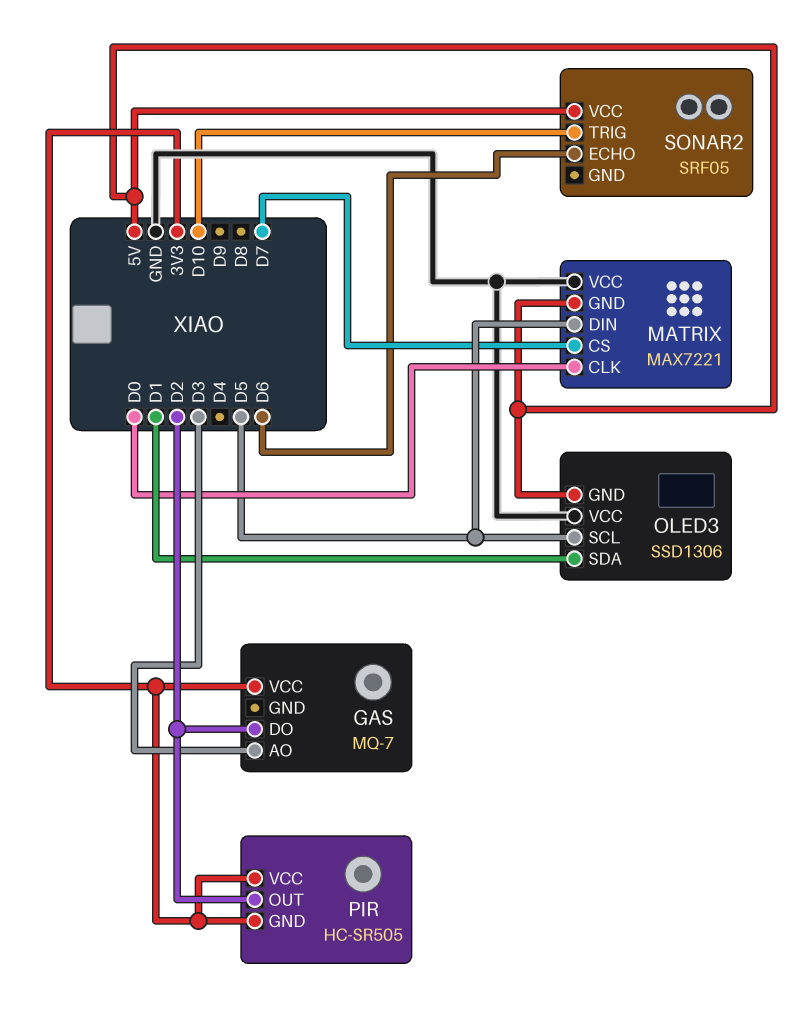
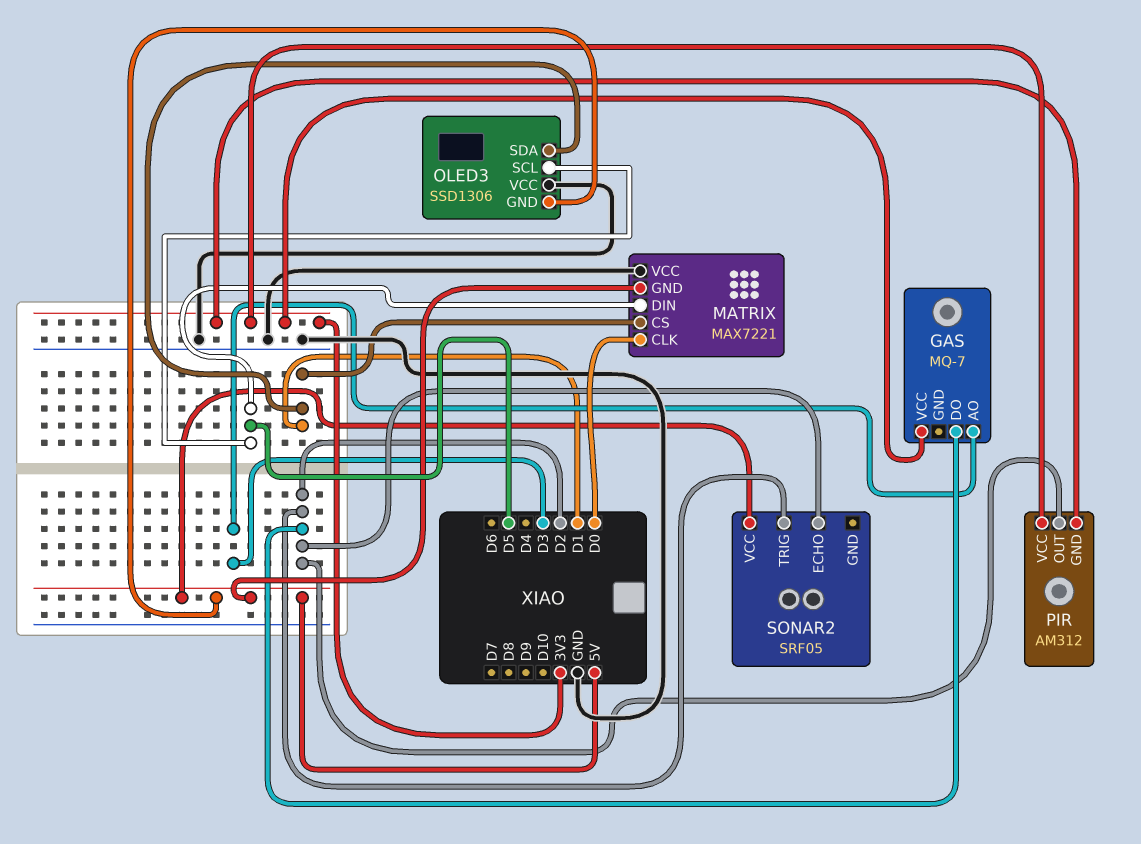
MATRIX pin CS: D7 -> D1
PIR: HC-SR505 -> AM312
SONAR2 pin ECHO: D6 -> D2
SONAR2 pin TRIG: D10 -> D2

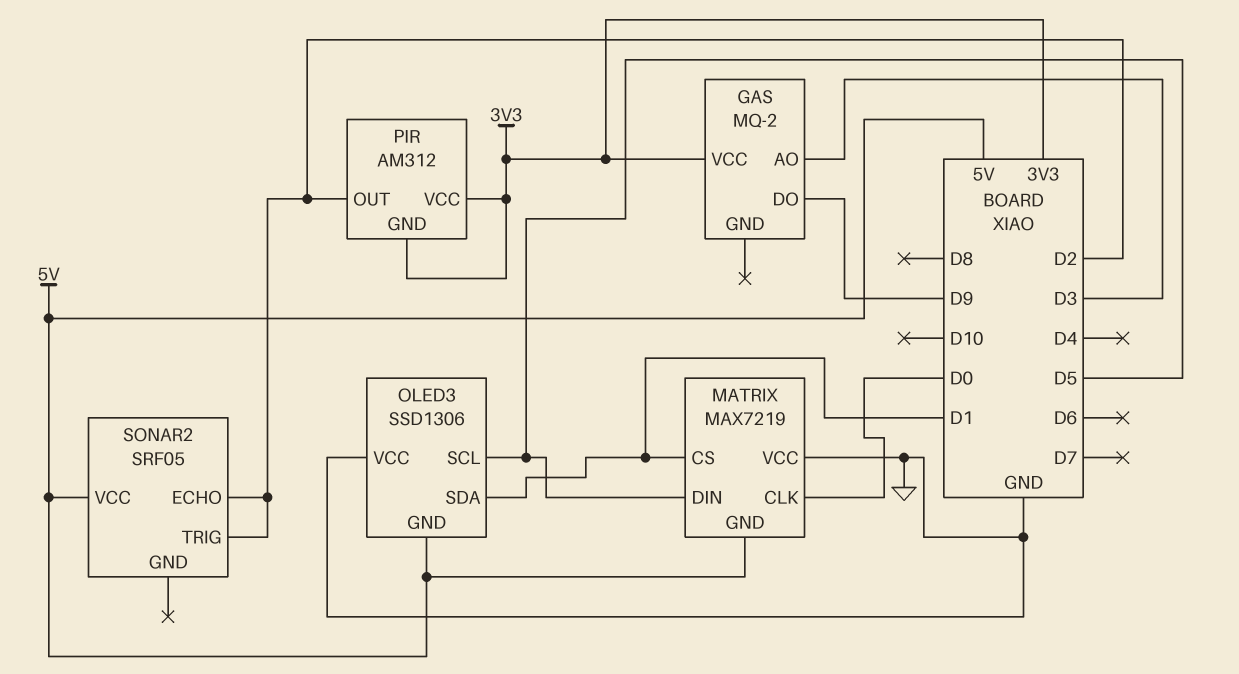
GAS: MQ-7 -> MQ-2
GAS pin DO: D2 -> D9
MATRIX: MAX7221 -> MAX7219

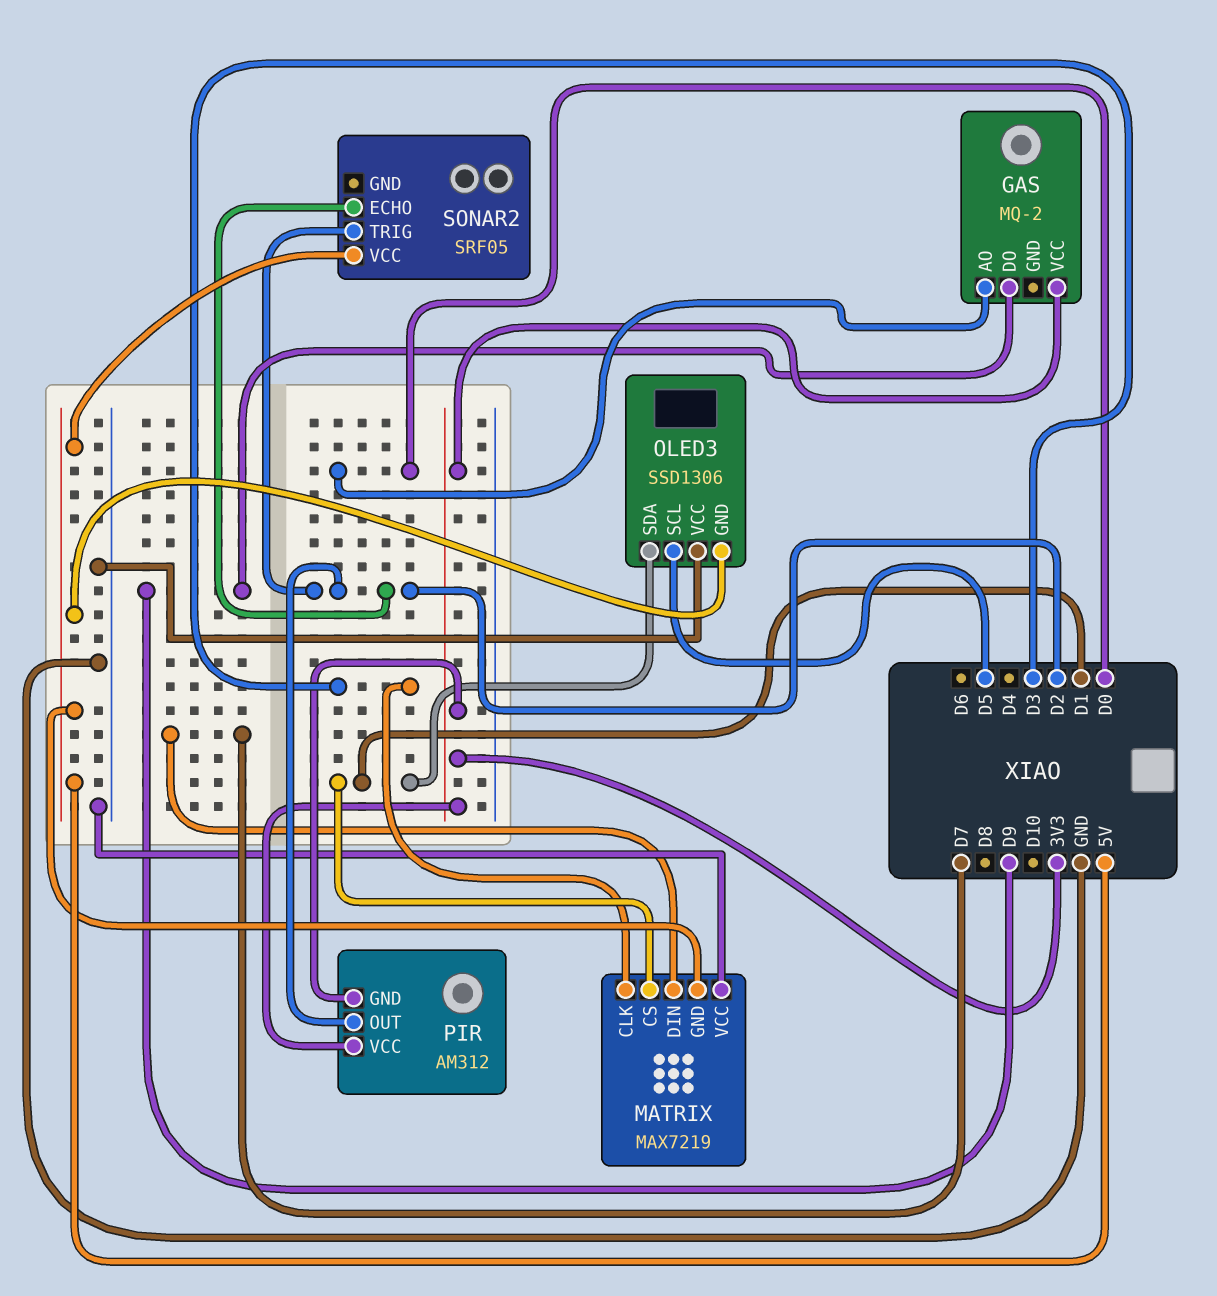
GAS pin AO: D3 -> D0
MATRIX pin CLK: D0 -> D3
MATRIX pin DIN: D5 -> D7

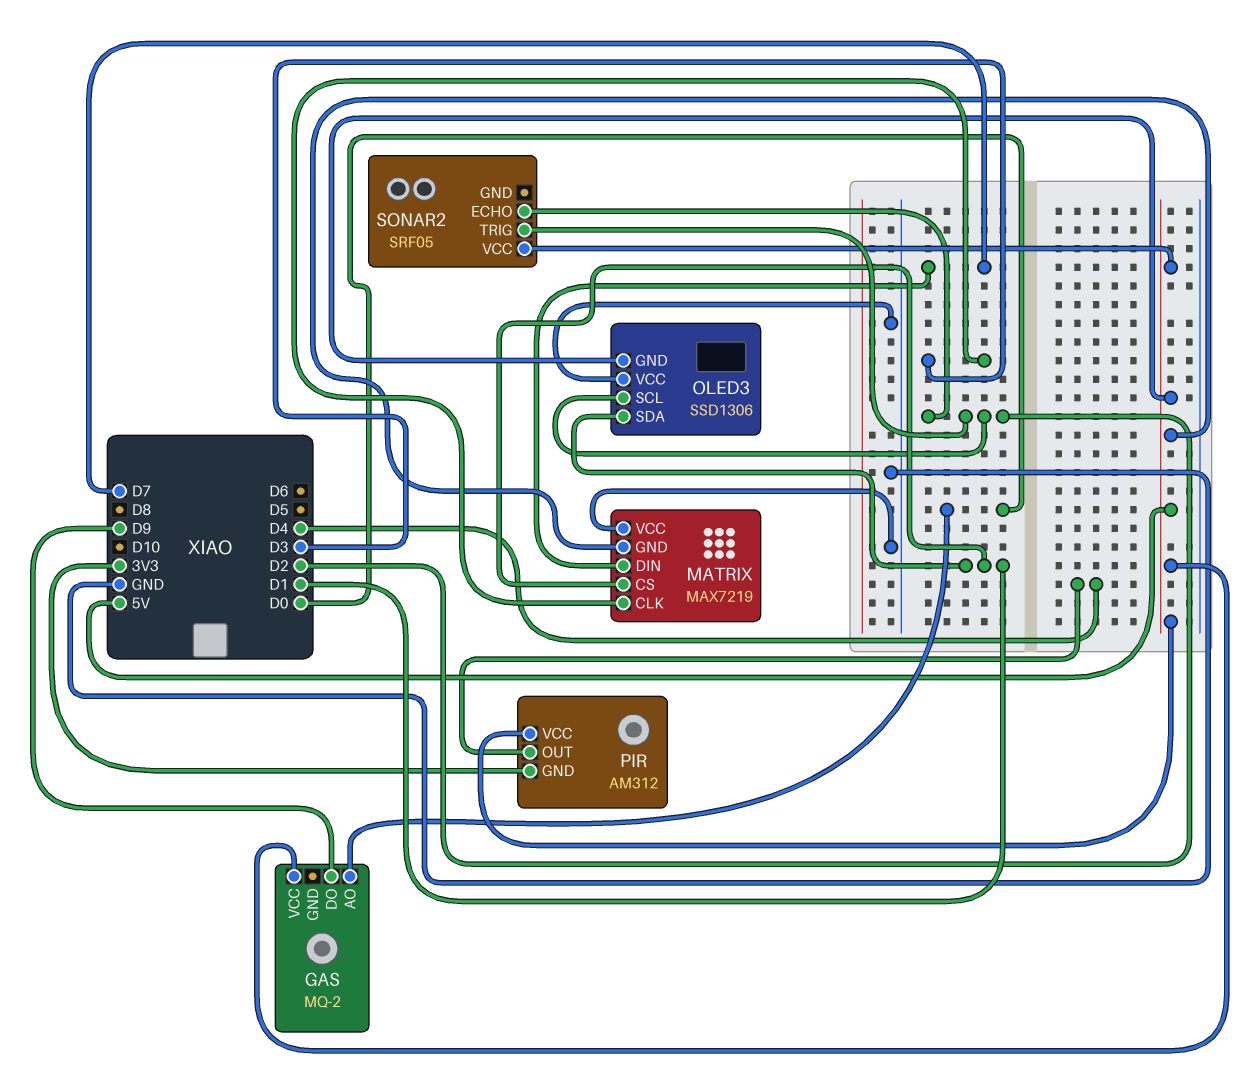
GAS pin VCC: 3V3 -> 5V
OLED3 pin SCL: D5 -> D2
PIR pin OUT: D2 -> D4
PIR pin VCC: 3V3 -> 5V

